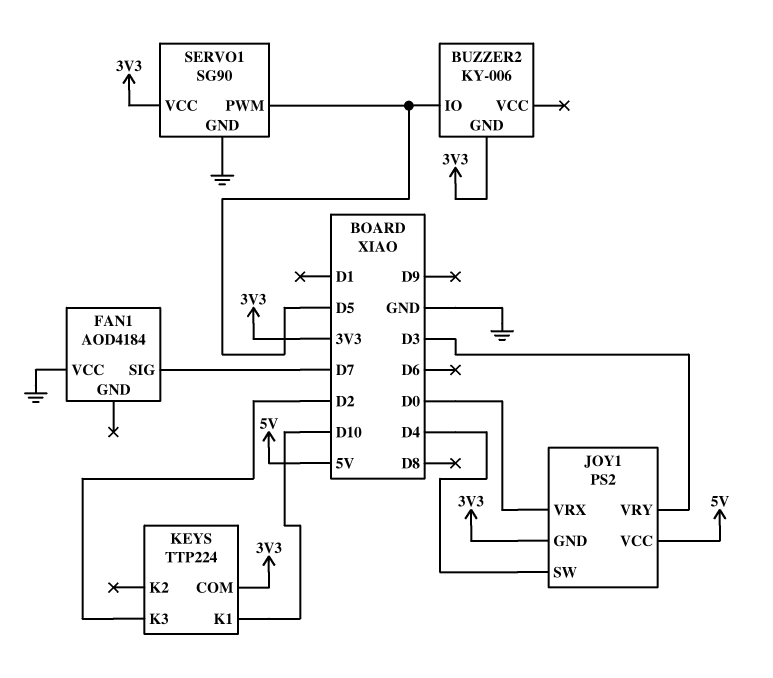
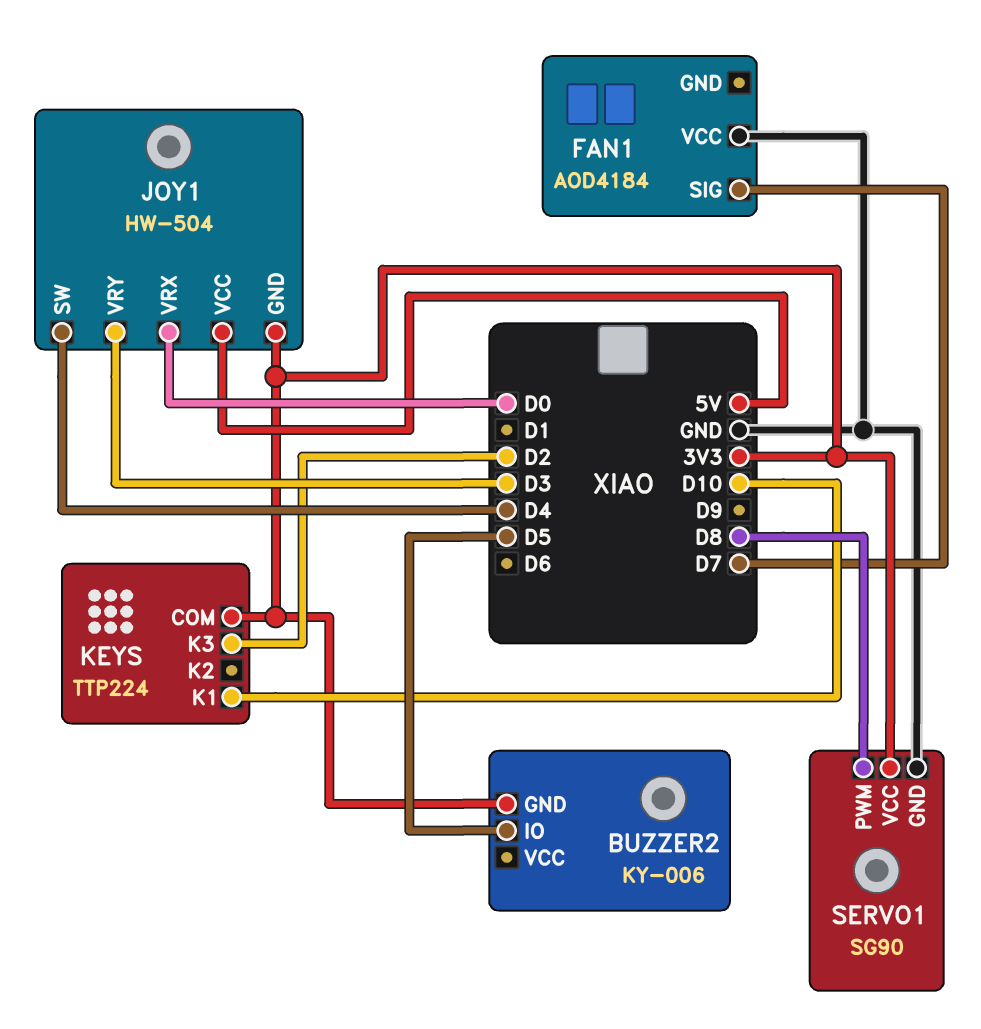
JOY1: PS2 -> HW-504
SERVO1 pin PWM: D5 -> D8

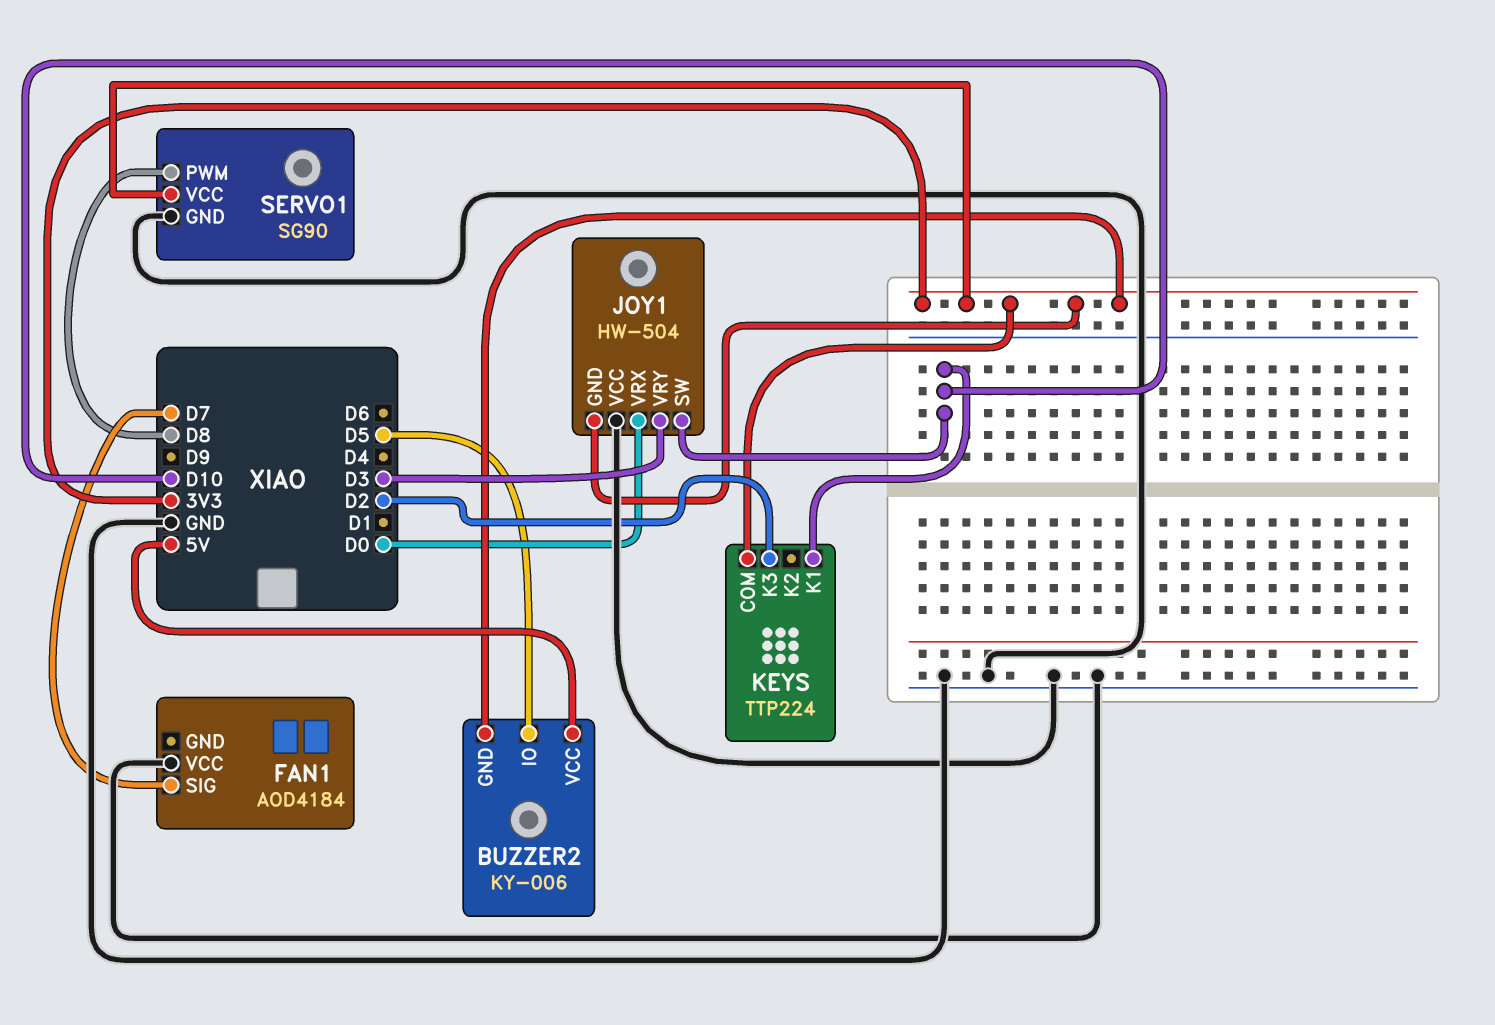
BUZZER2 pin VCC: none -> 5V
JOY1 pin SW: D4 -> D10
JOY1 pin VCC: 5V -> GND

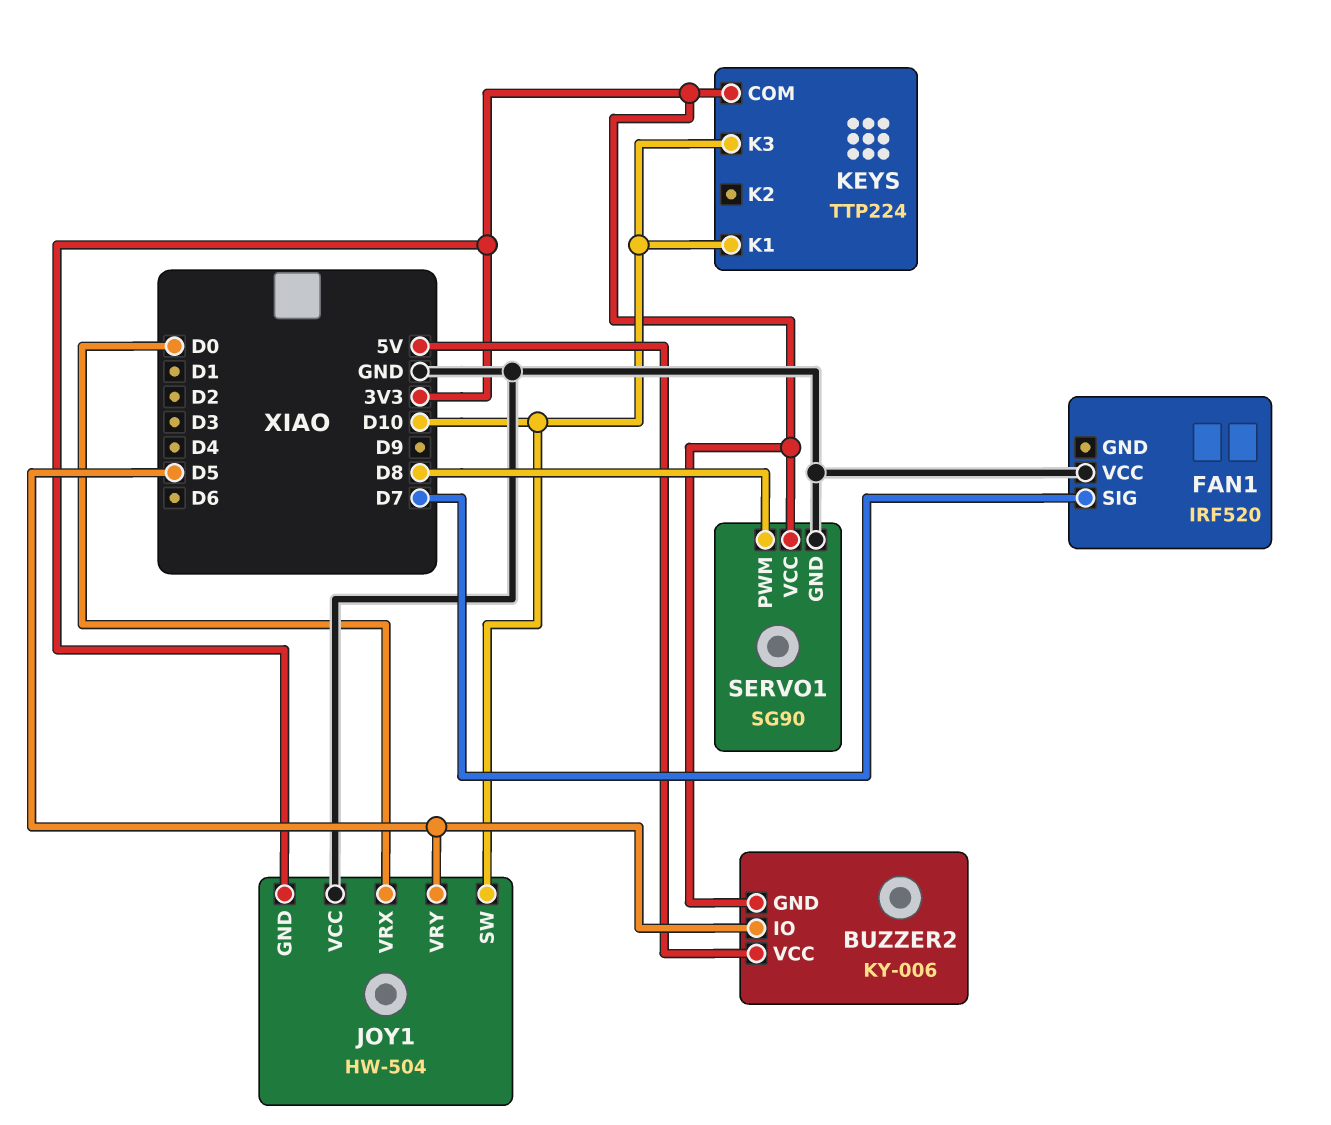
FAN1: AOD4184 -> IRF520
JOY1 pin VRY: D3 -> D5
KEYS pin K3: D2 -> D10

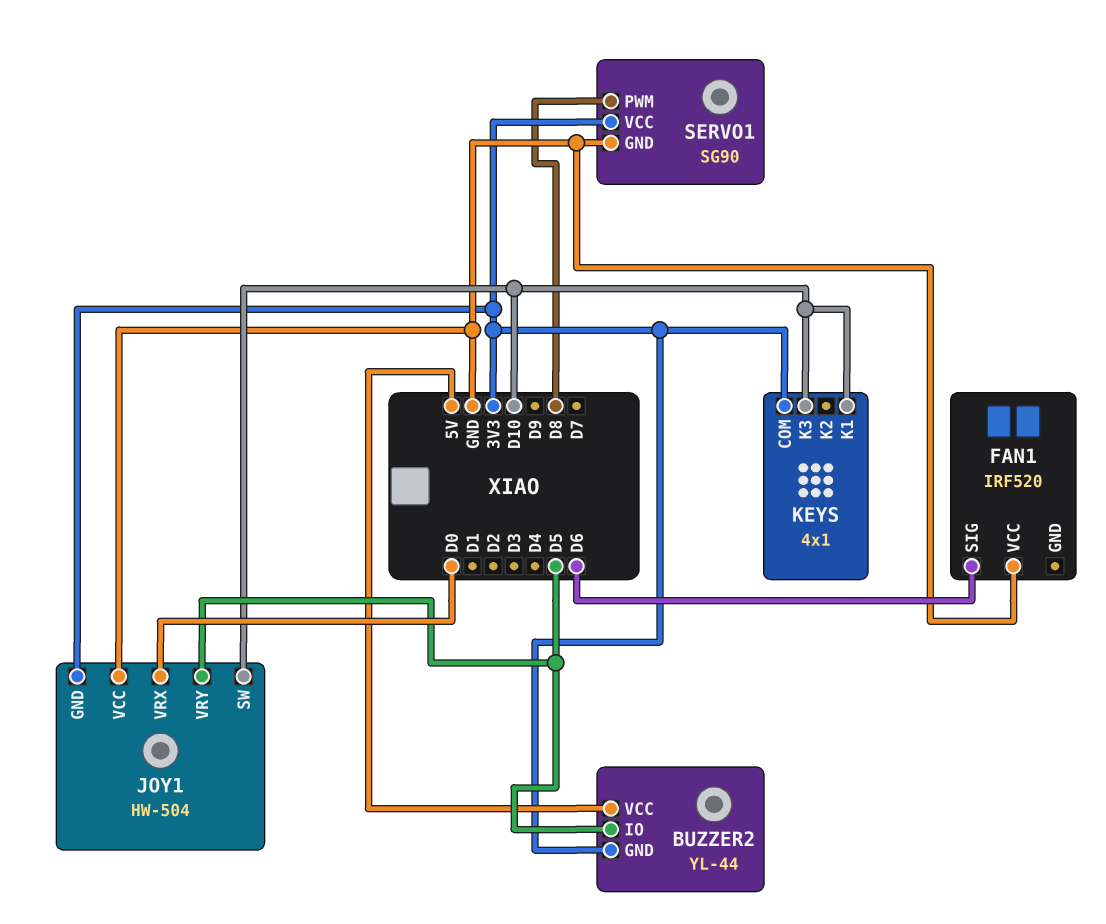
BUZZER2: KY-006 -> YL-44
FAN1 pin SIG: D7 -> D6
KEYS: TTP224 -> 4x1

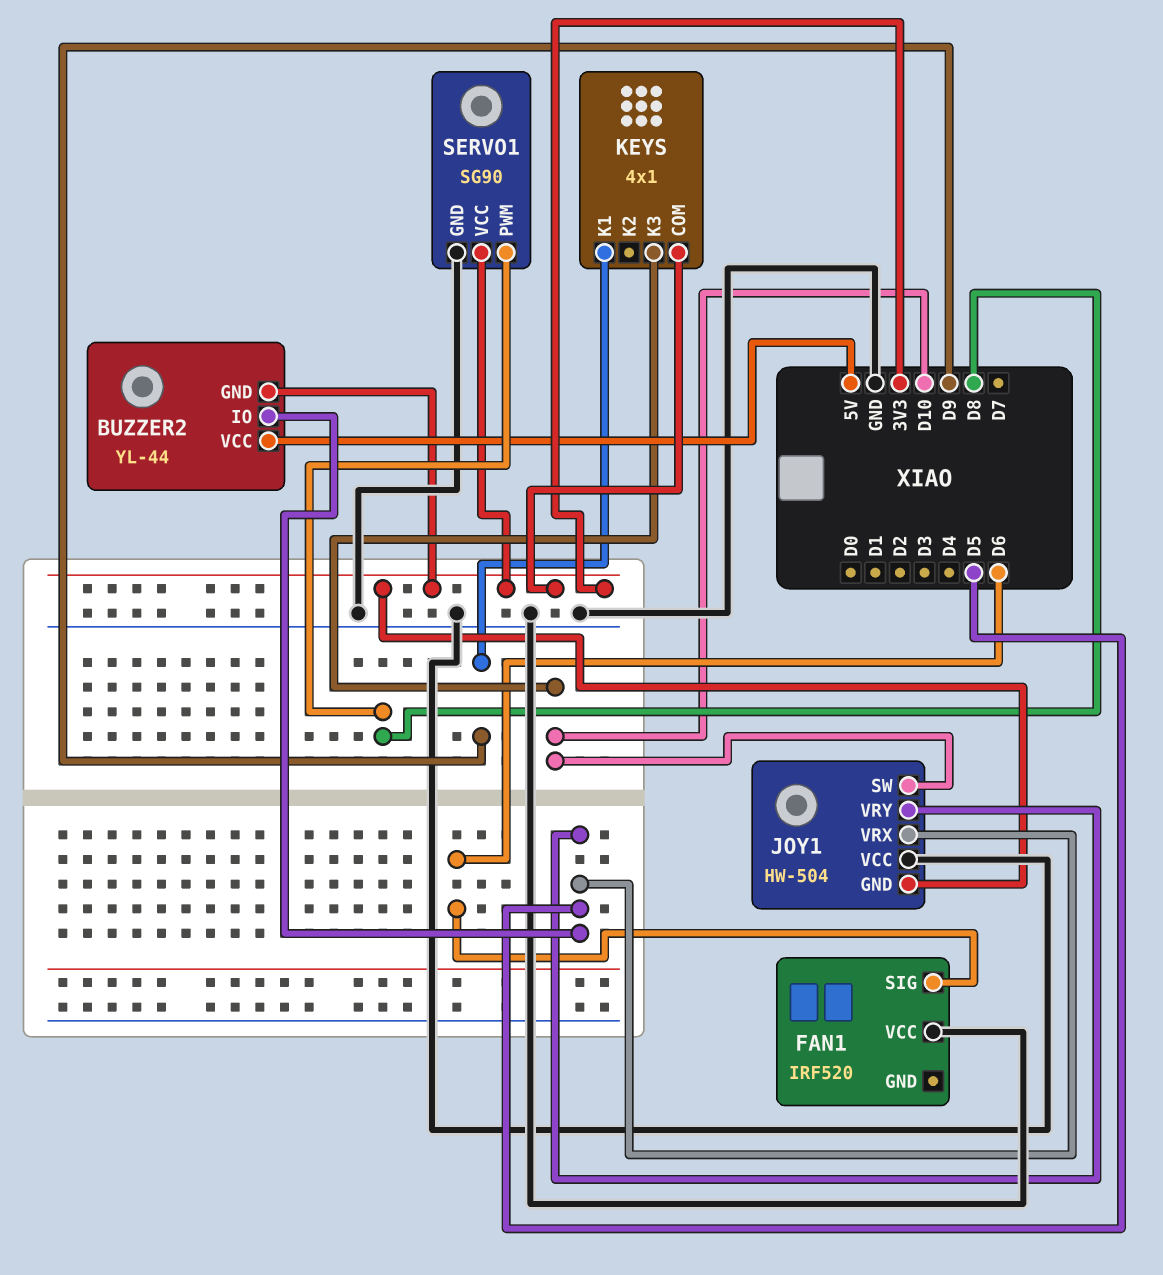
JOY1 pin VRX: D0 -> D5
KEYS pin K1: D10 -> D9

